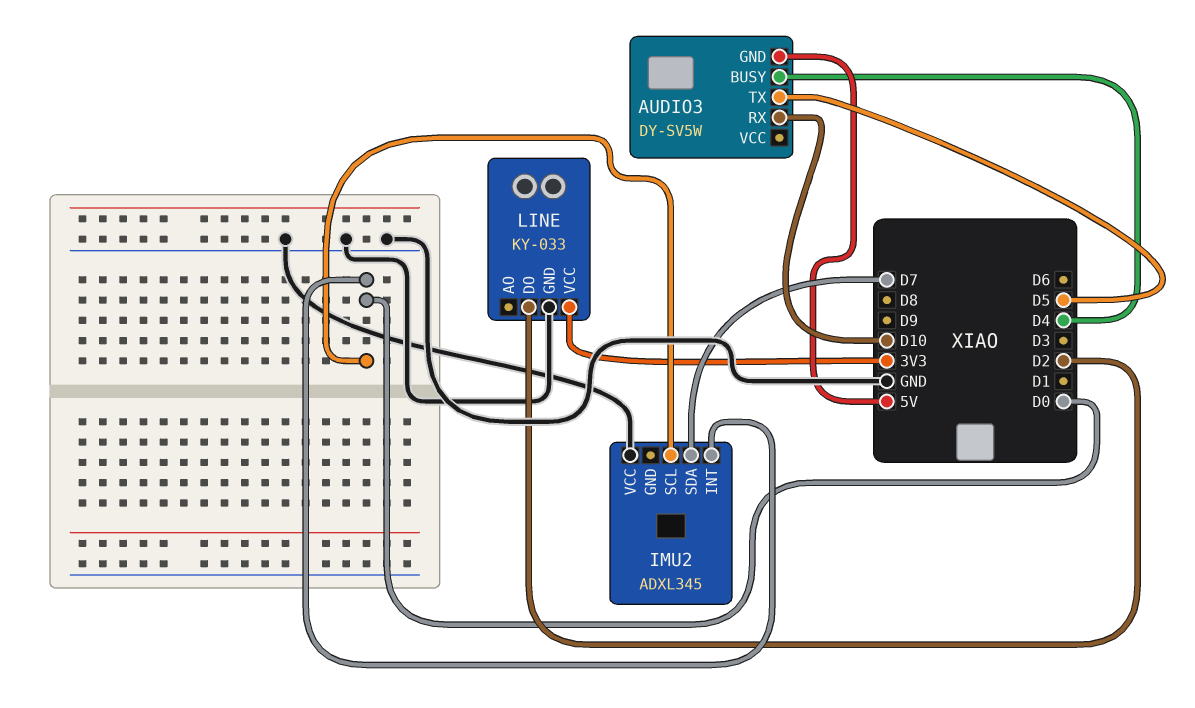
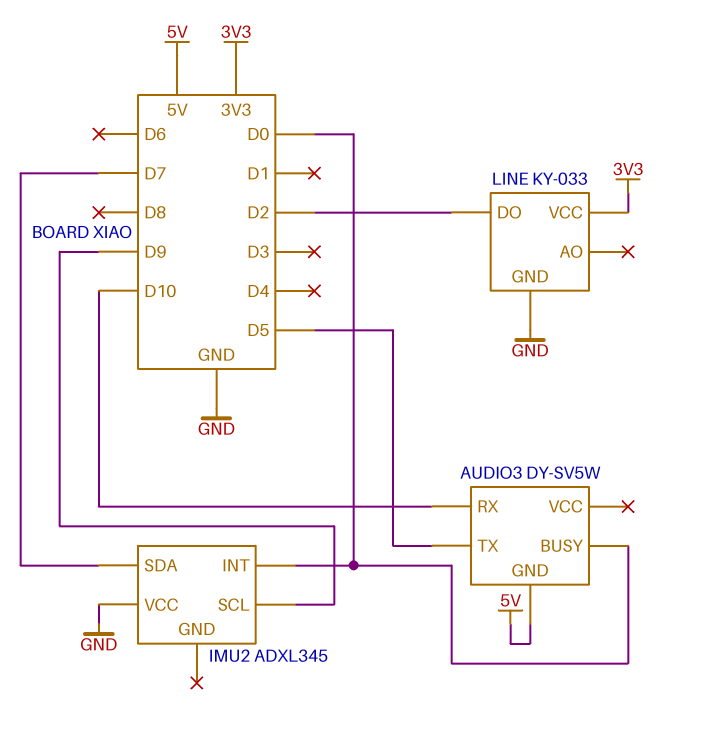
AUDIO3 pin BUSY: D4 -> D0
IMU2 pin SCL: D0 -> D9

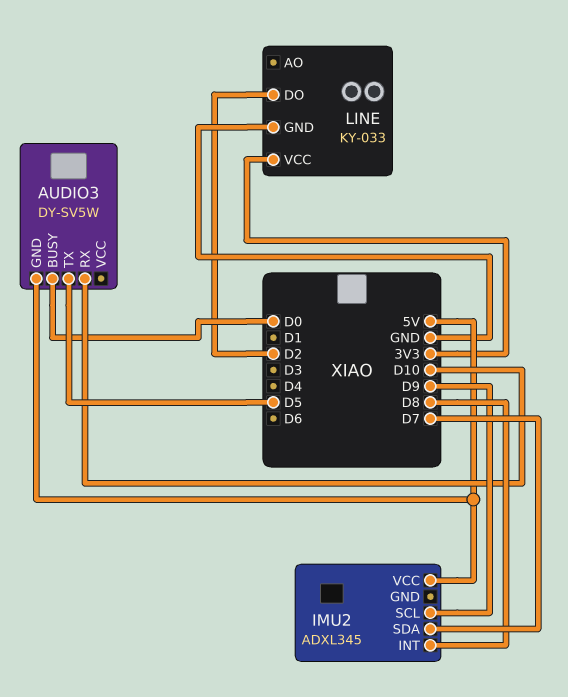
IMU2 pin INT: D0 -> D8
IMU2 pin VCC: GND -> 5V

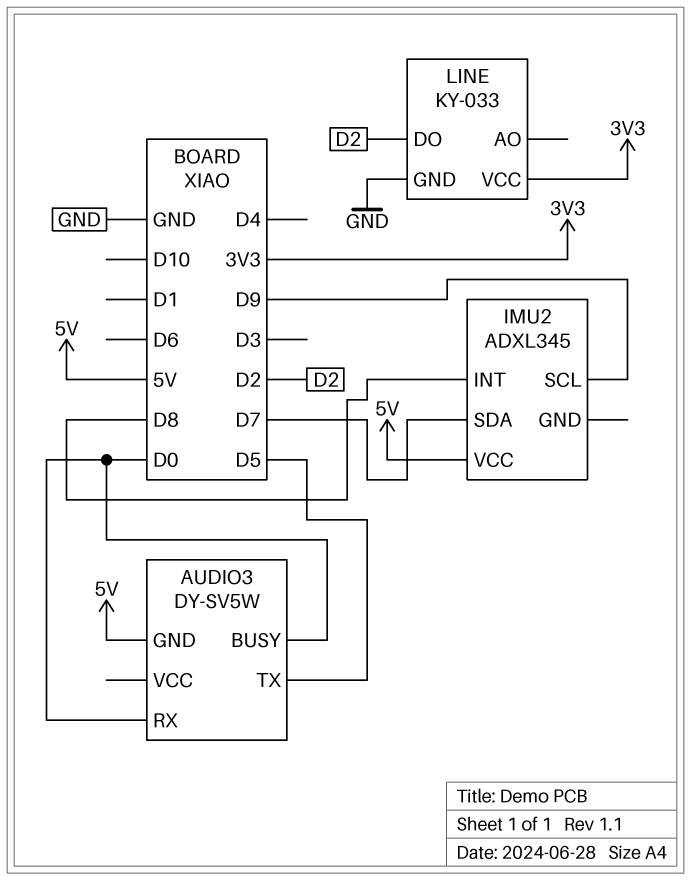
AUDIO3 pin RX: D10 -> D0

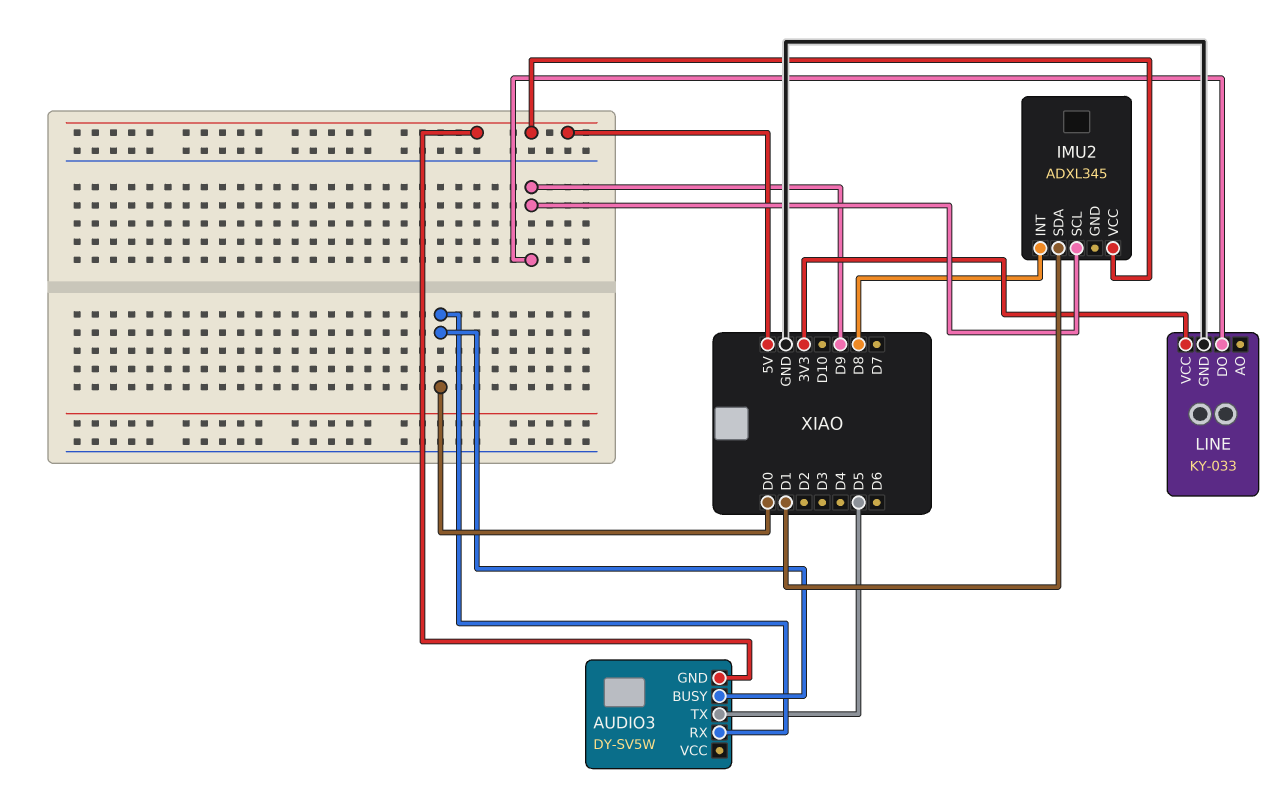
IMU2 pin SDA: D7 -> D1
LINE pin DO: D2 -> D9

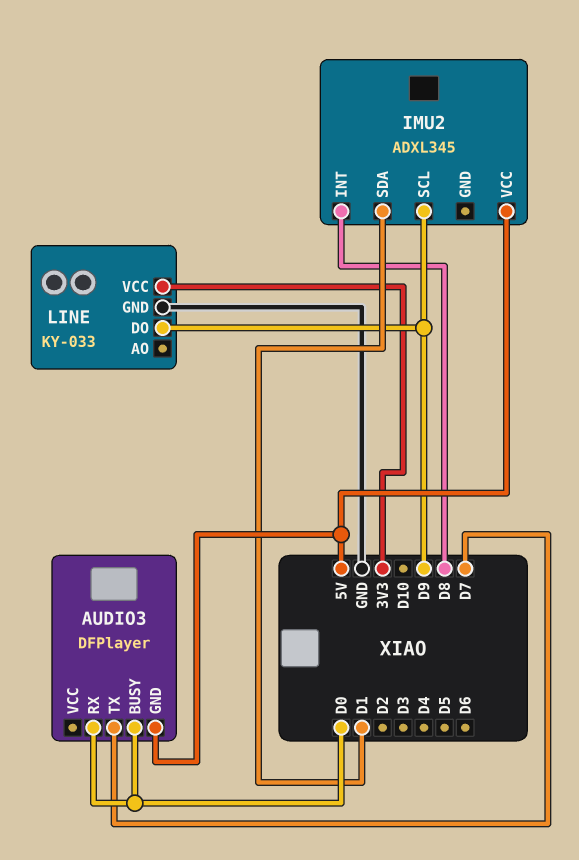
AUDIO3: DY-SV5W -> DFPlayer
AUDIO3 pin TX: D5 -> D7

